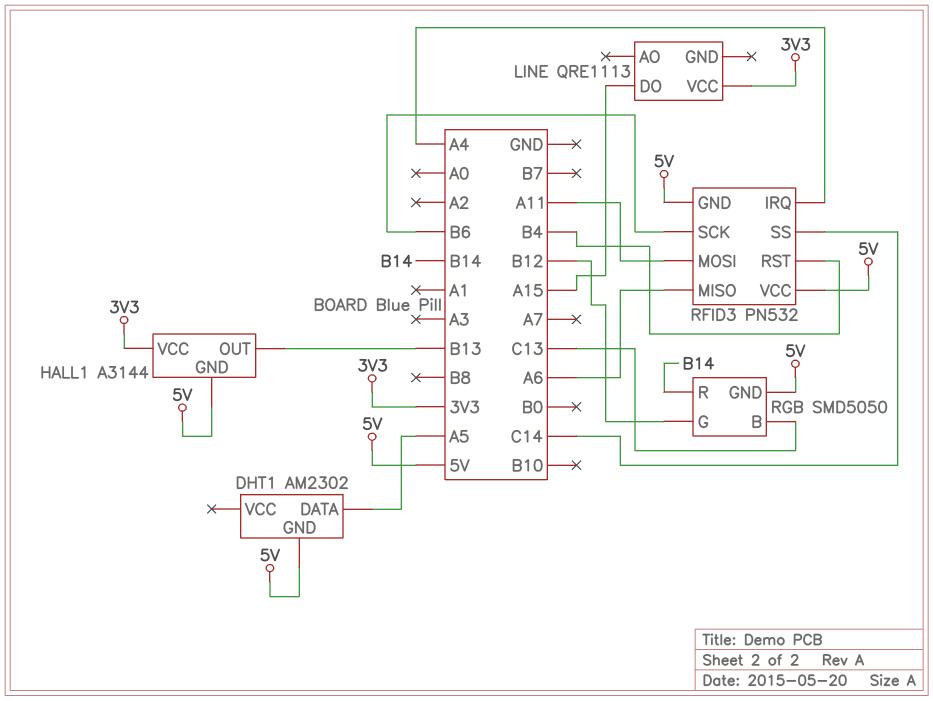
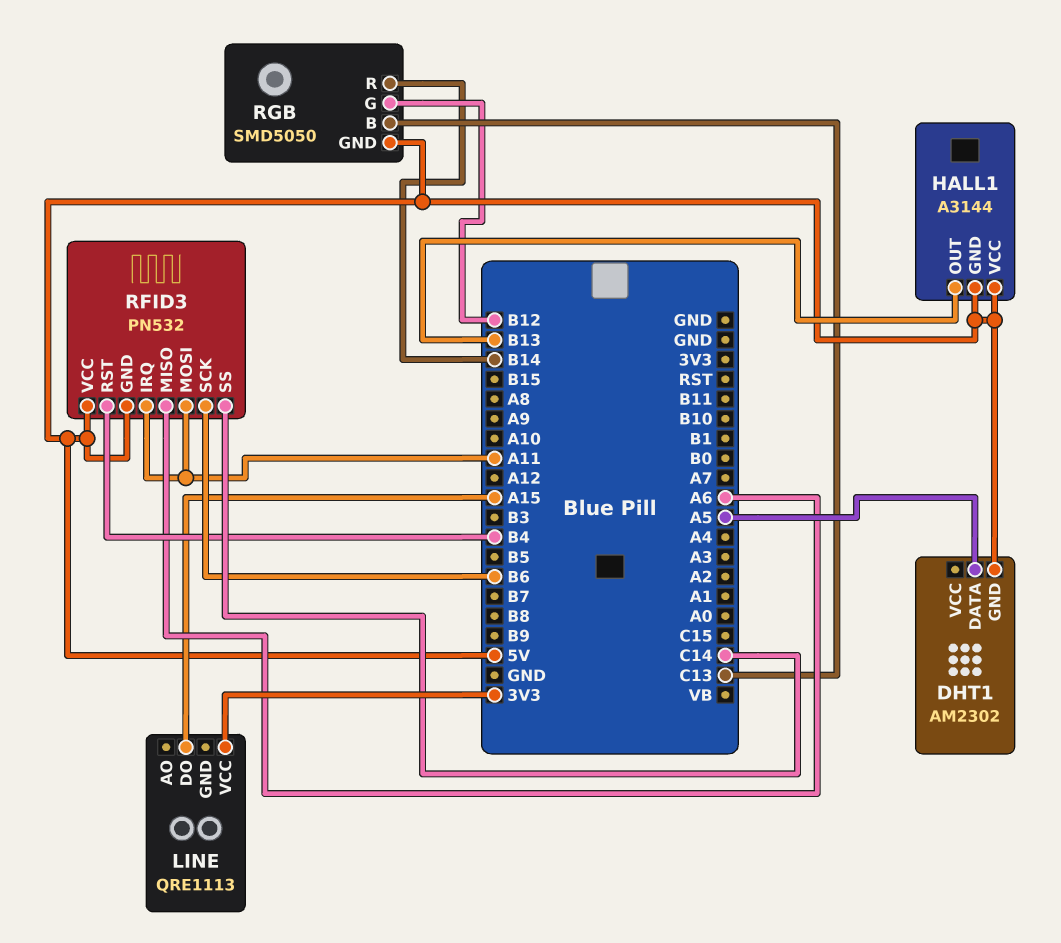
HALL1 pin VCC: 3V3 -> 5V
RFID3 pin IRQ: A4 -> A11

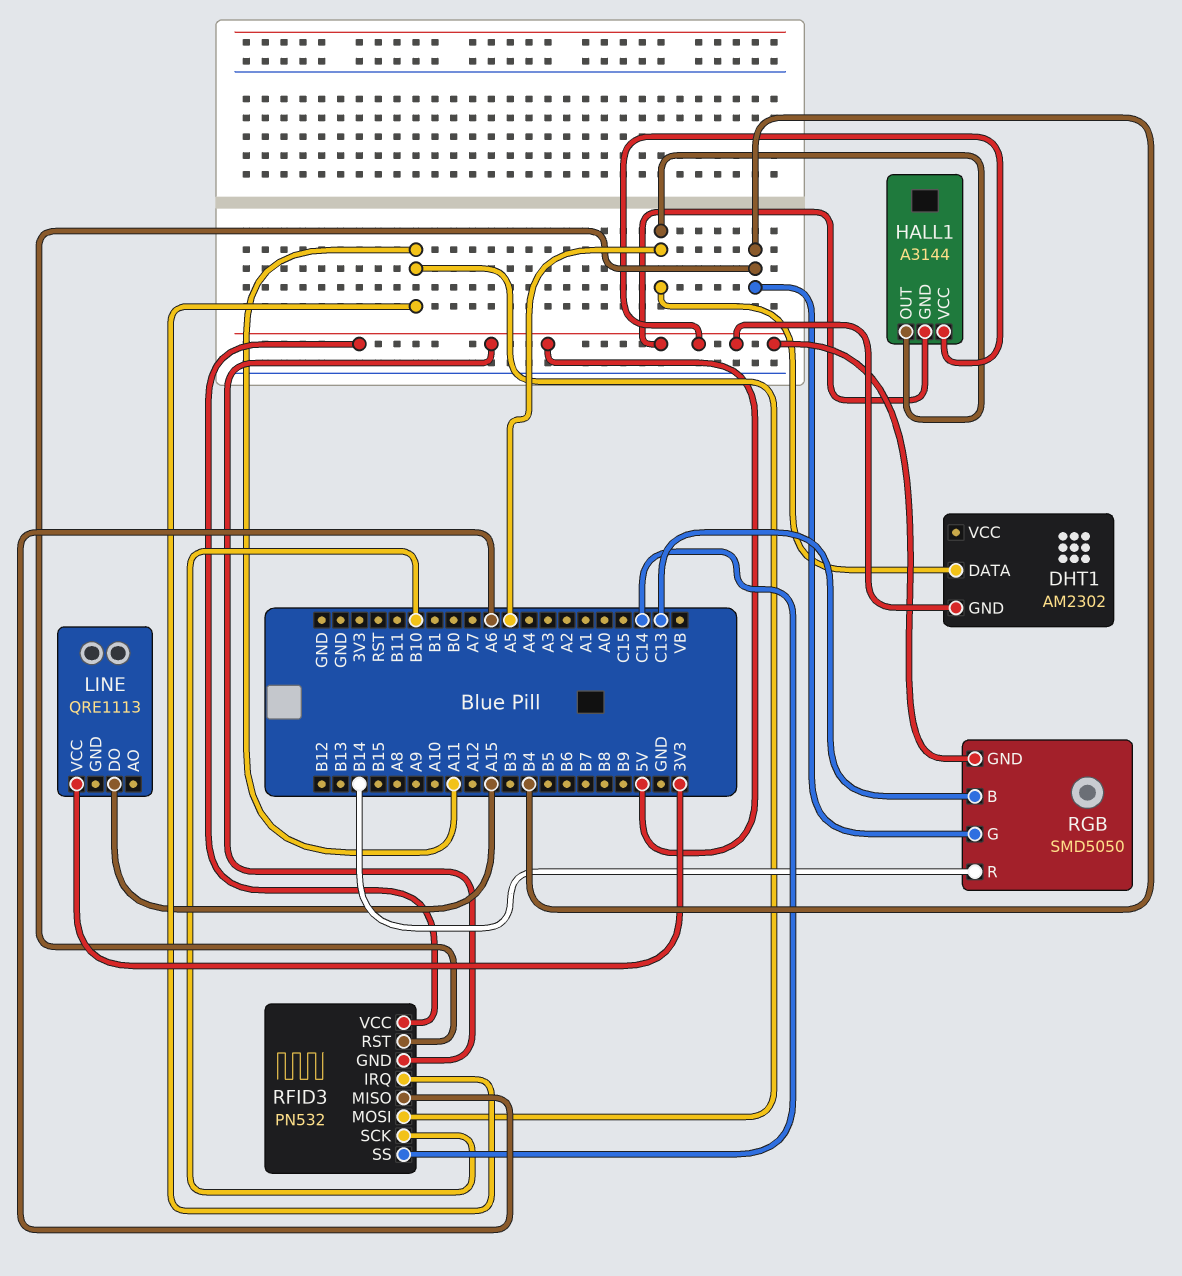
HALL1 pin OUT: B13 -> A5
RFID3 pin SCK: B6 -> B10
RGB pin G: B12 -> B4

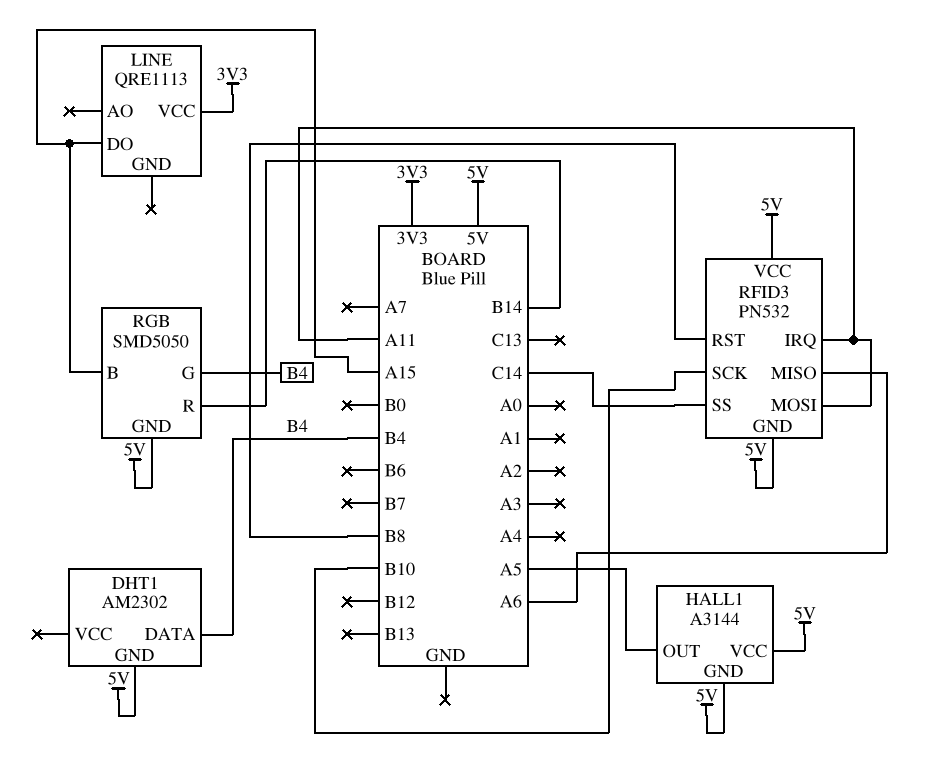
DHT1 pin DATA: A5 -> B4
RFID3 pin RST: B4 -> B8
RGB pin B: C13 -> A15

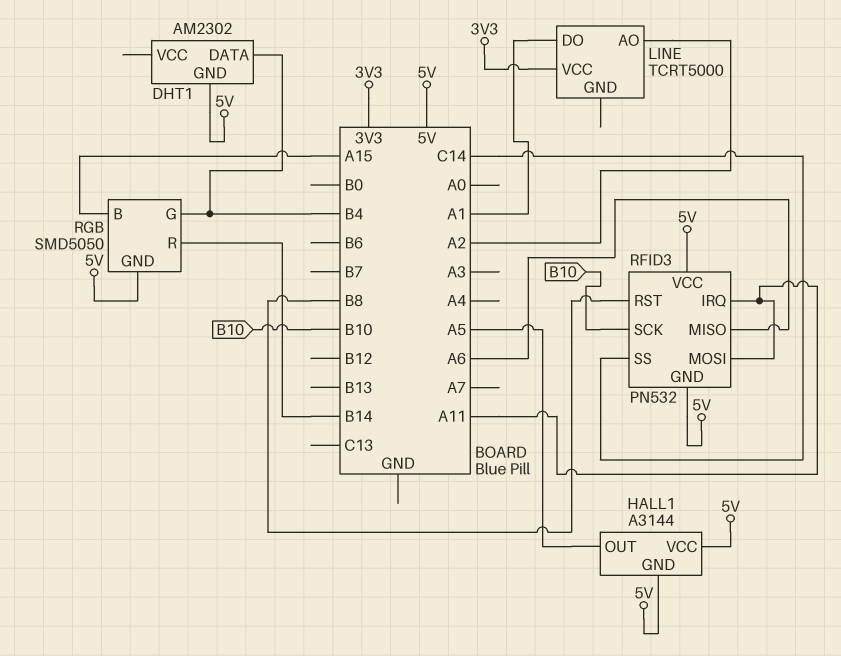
LINE: QRE1113 -> TCRT5000
LINE pin AO: none -> A2
LINE pin DO: A15 -> A1

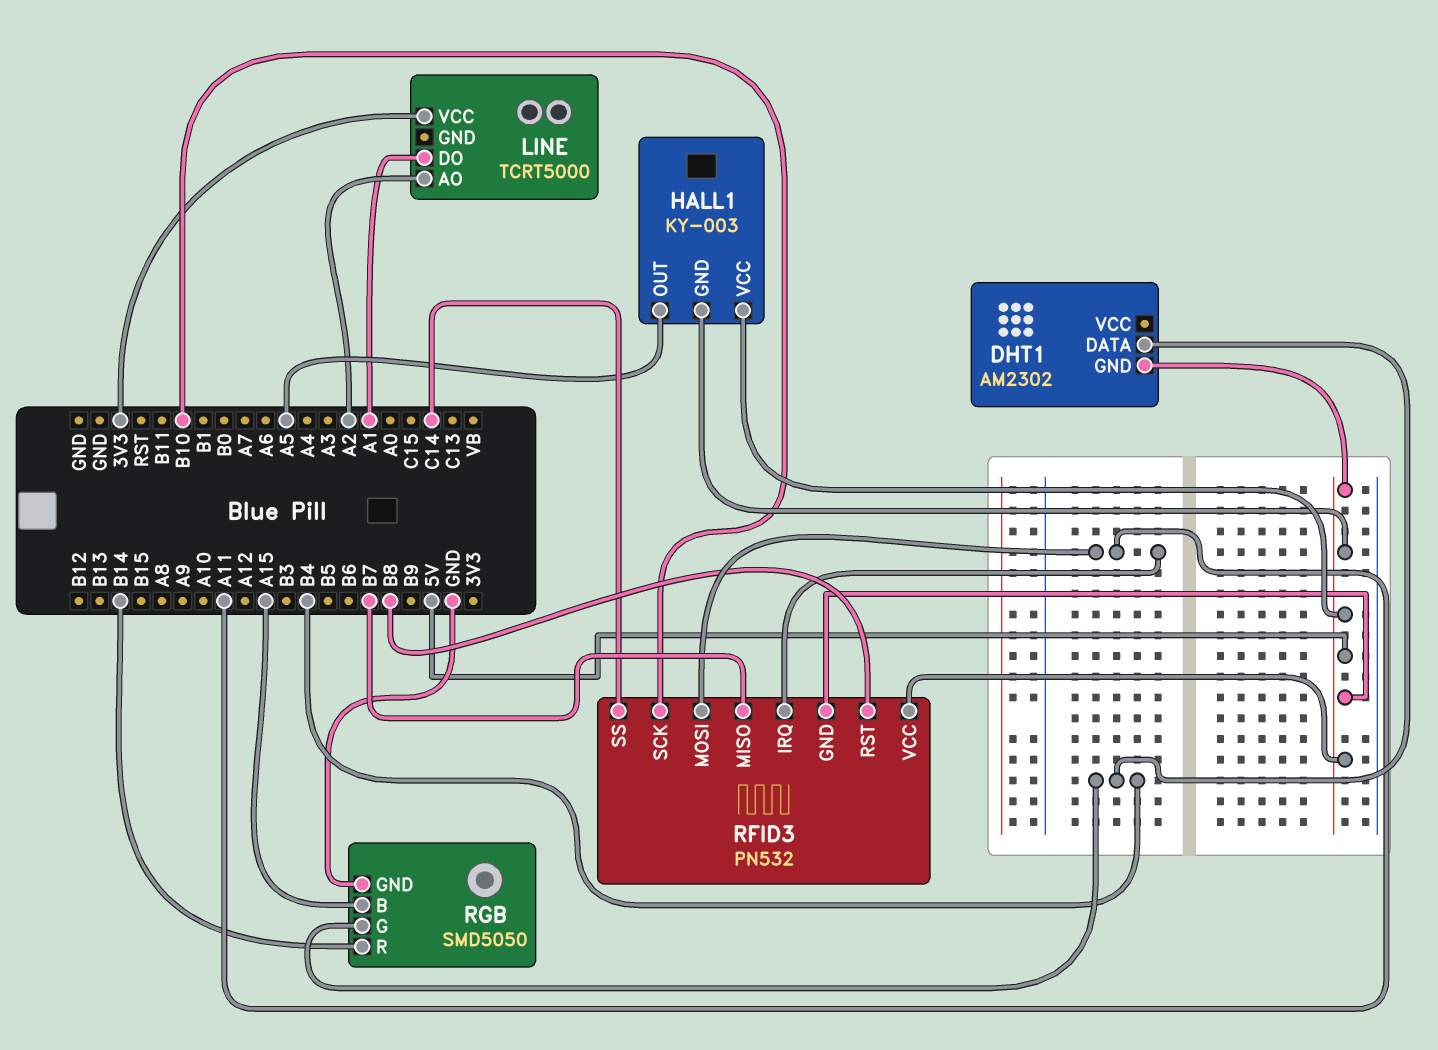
HALL1: A3144 -> KY-003
RFID3 pin MISO: A6 -> B7
RGB pin GND: 5V -> GND

